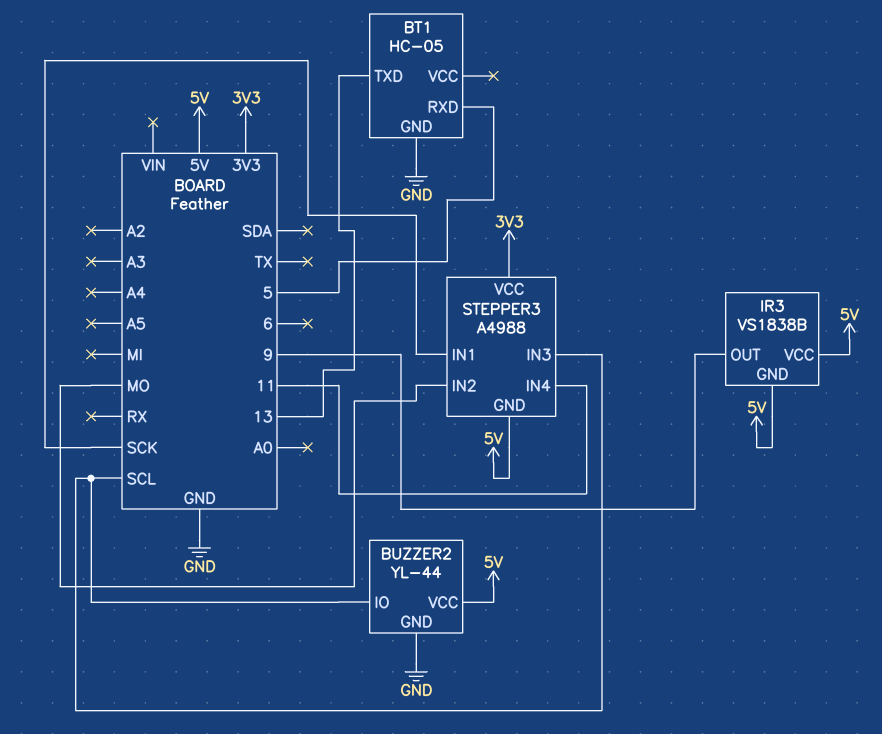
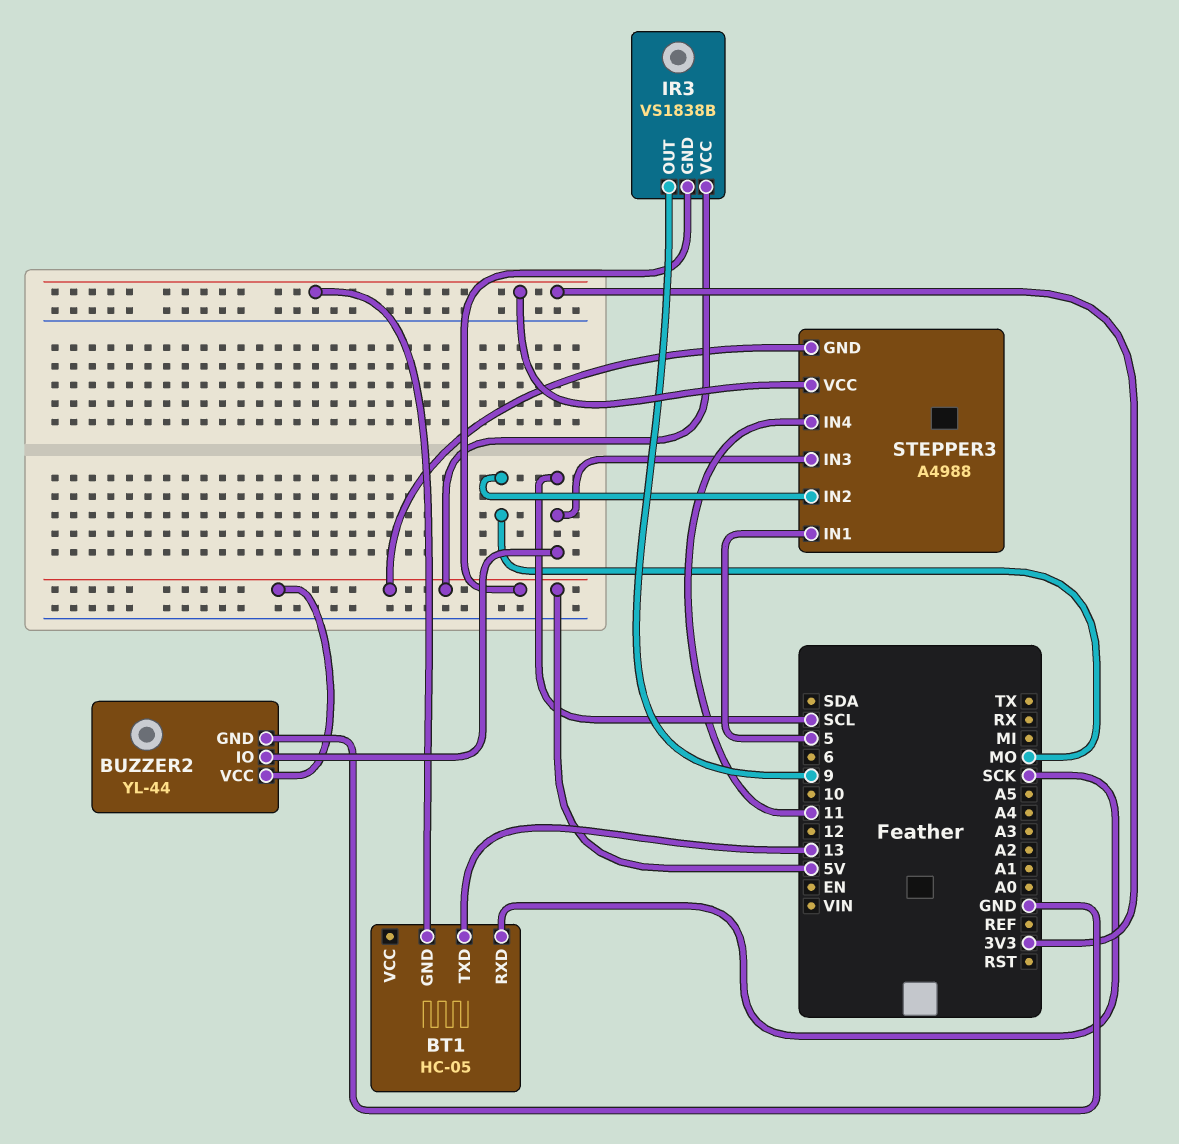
BT1 pin GND: GND -> 3V3
BT1 pin RXD: 5 -> SCK
STEPPER3 pin IN1: SCK -> 5

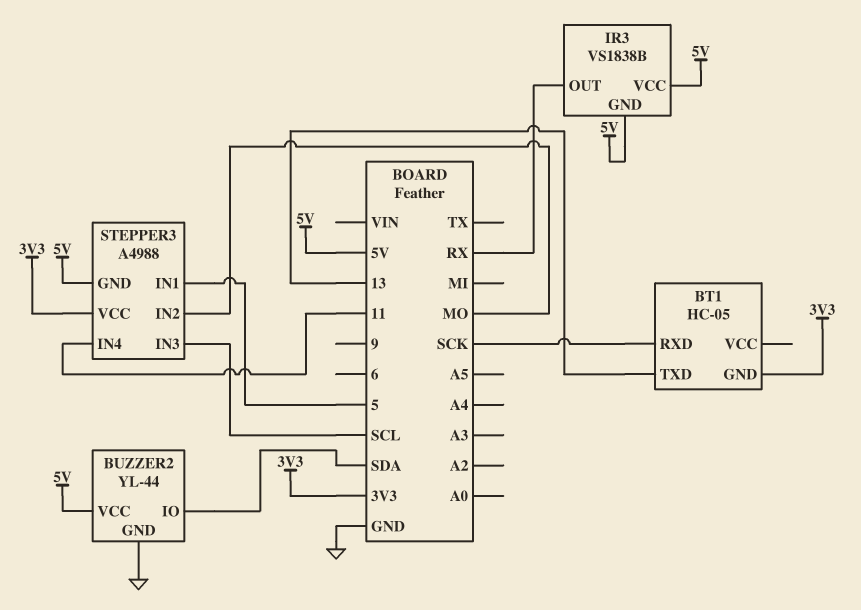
BUZZER2 pin IO: SCL -> SDA
IR3 pin OUT: 9 -> RX

